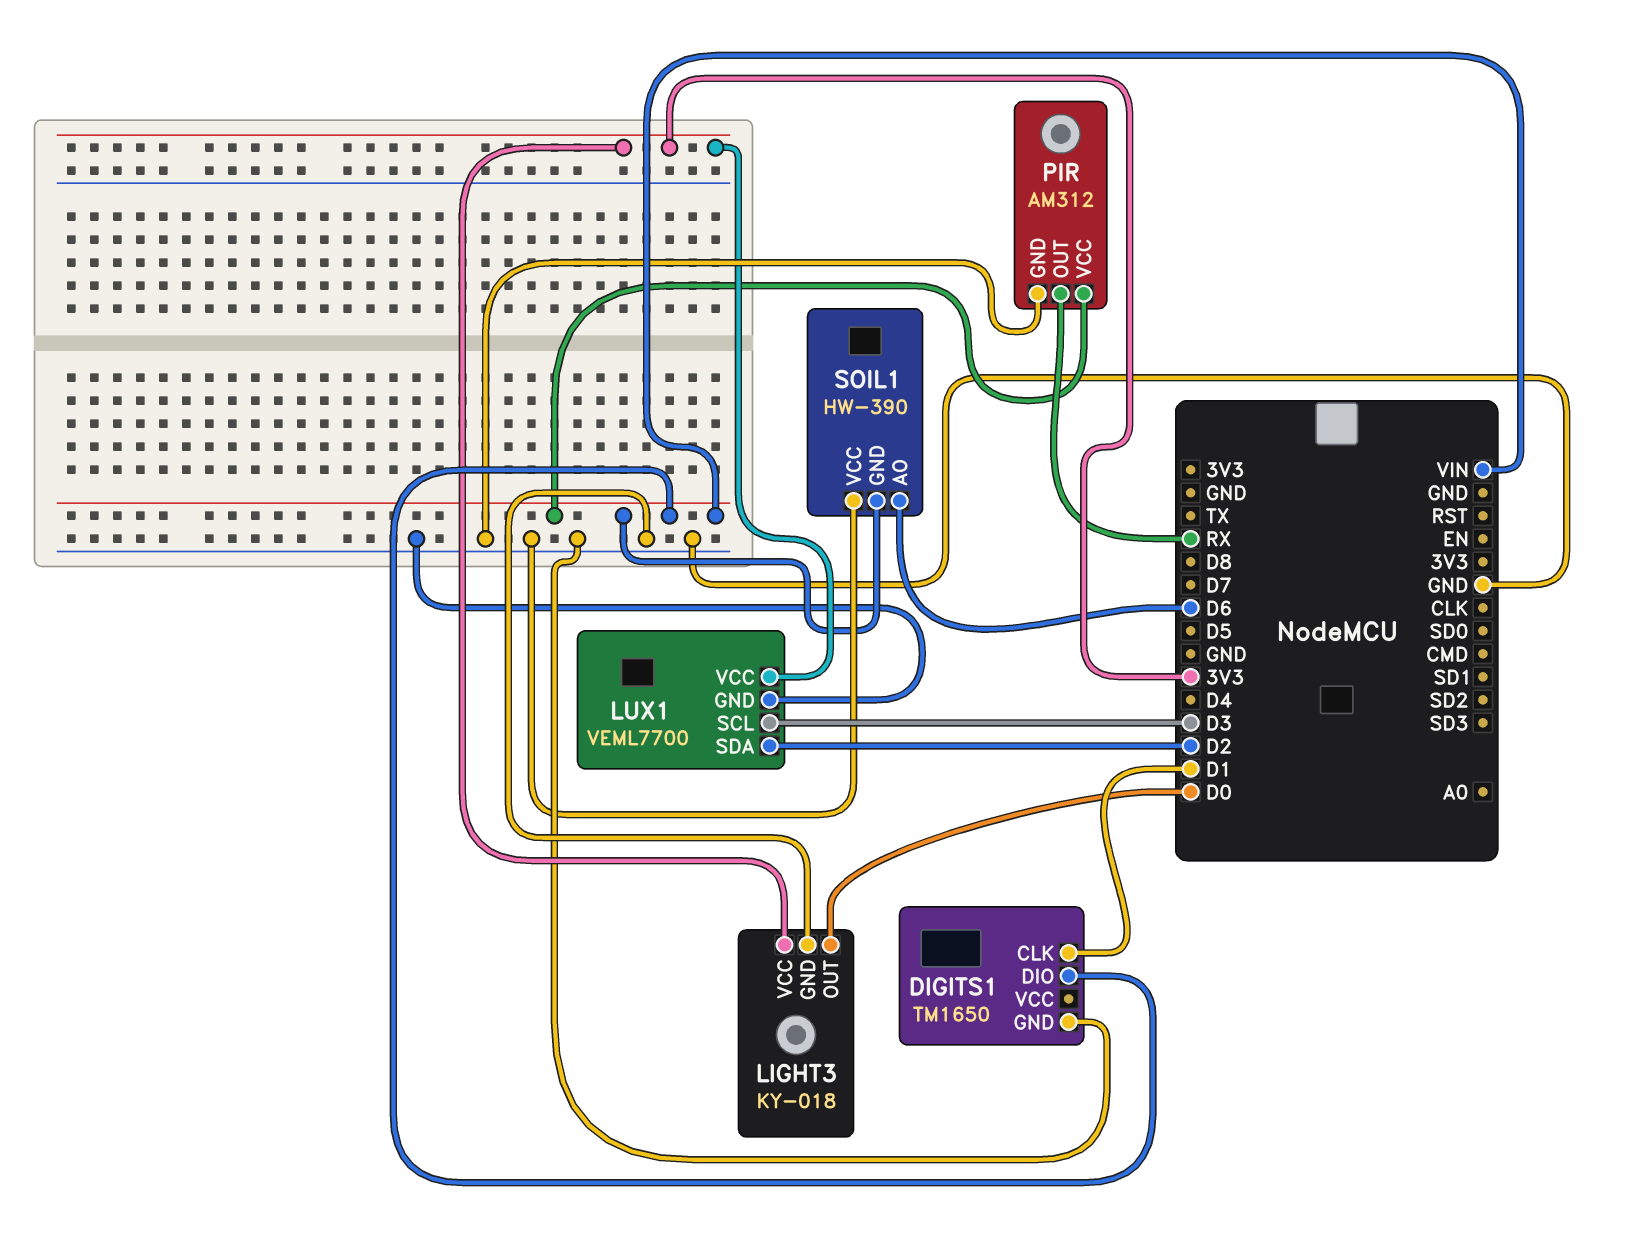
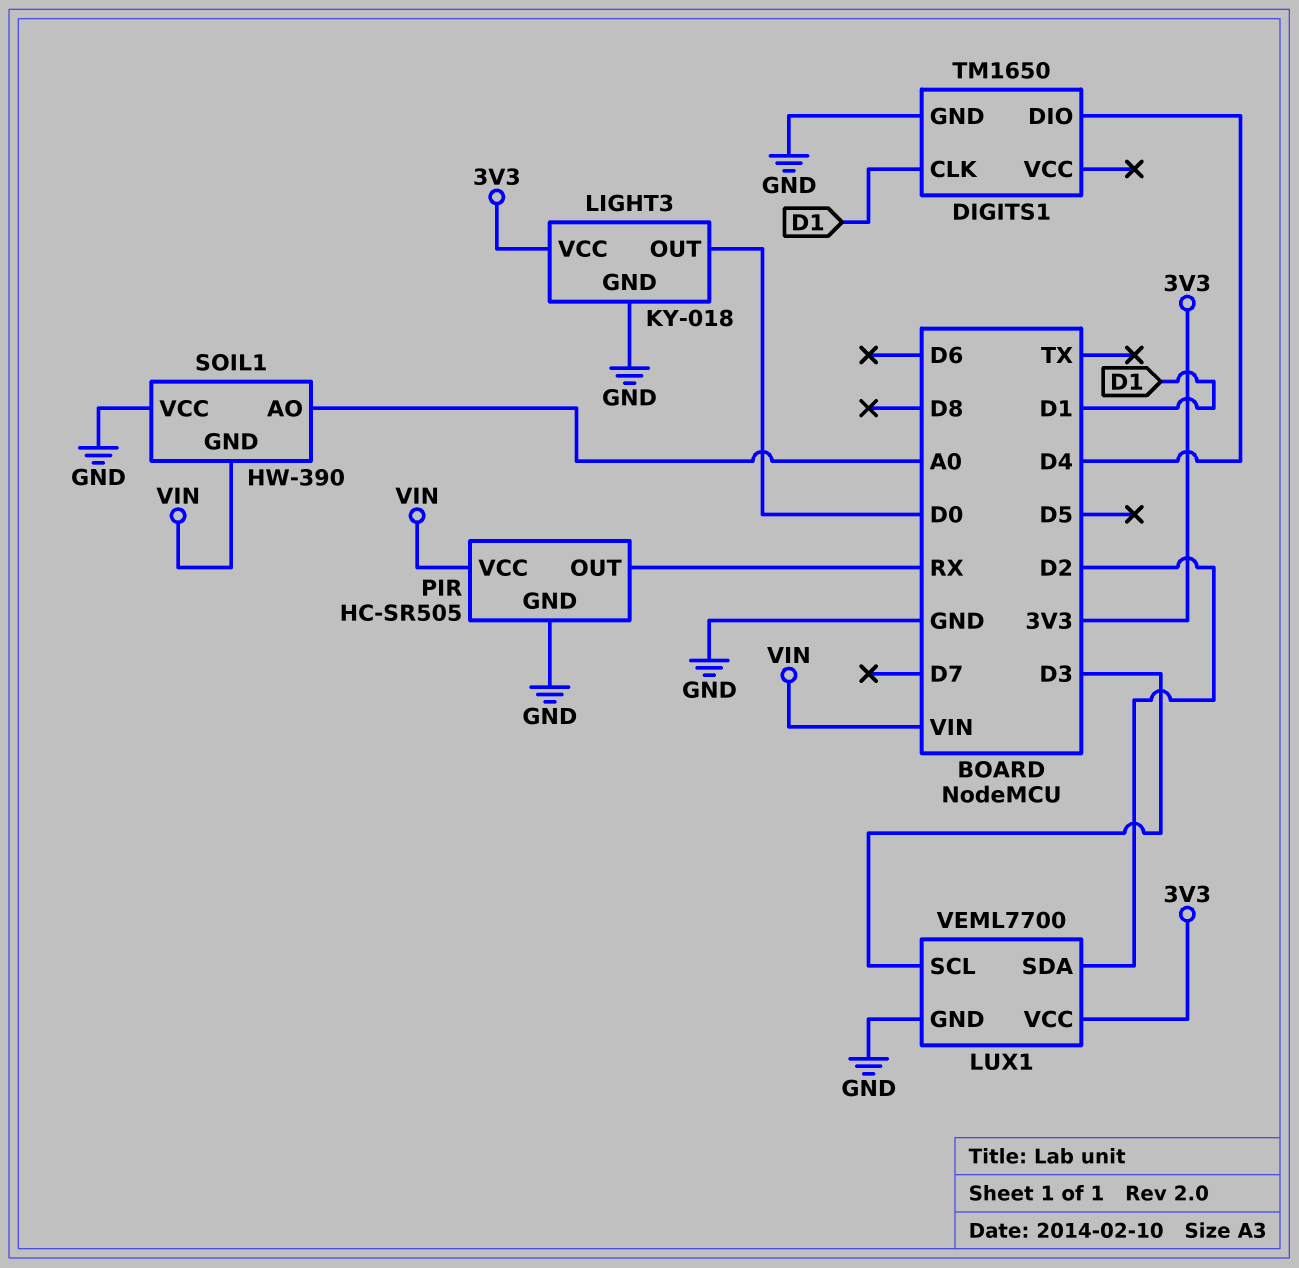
DIGITS1 pin DIO: VIN -> D4
PIR: AM312 -> HC-SR505
SOIL1 pin AO: D6 -> A0

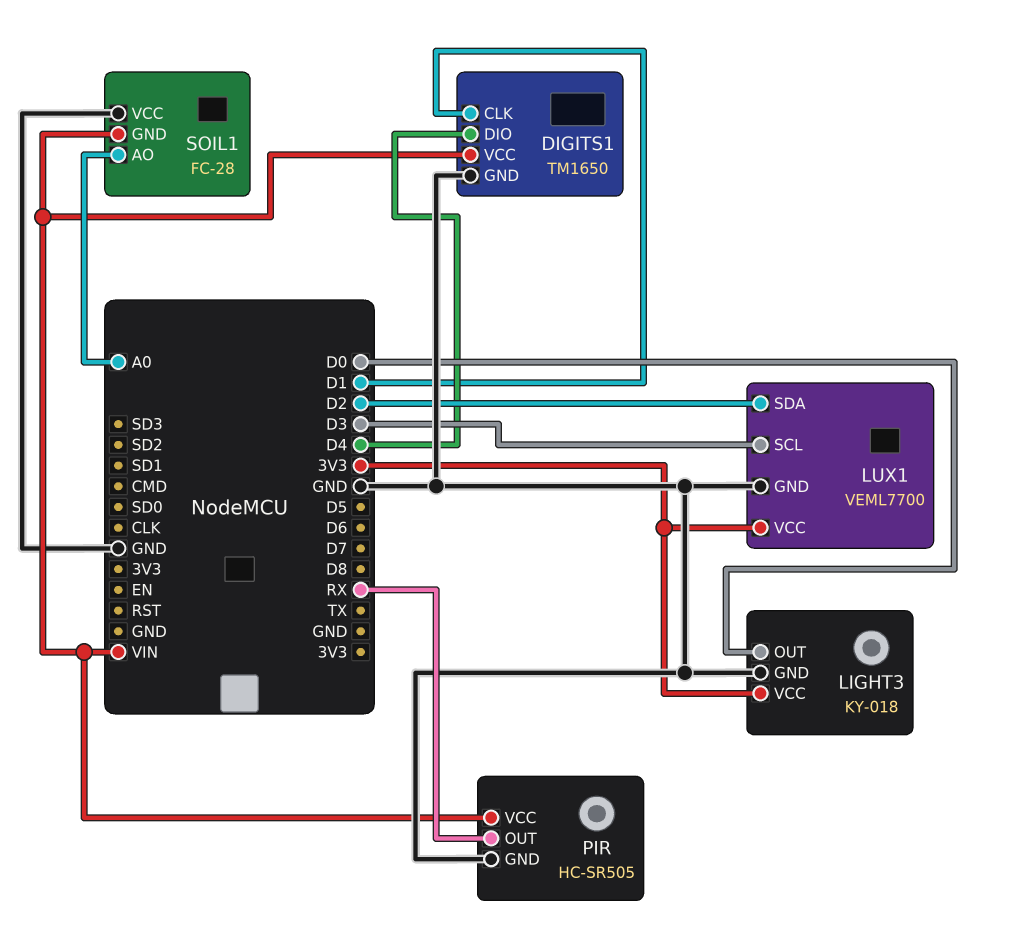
DIGITS1 pin VCC: none -> VIN
SOIL1: HW-390 -> FC-28

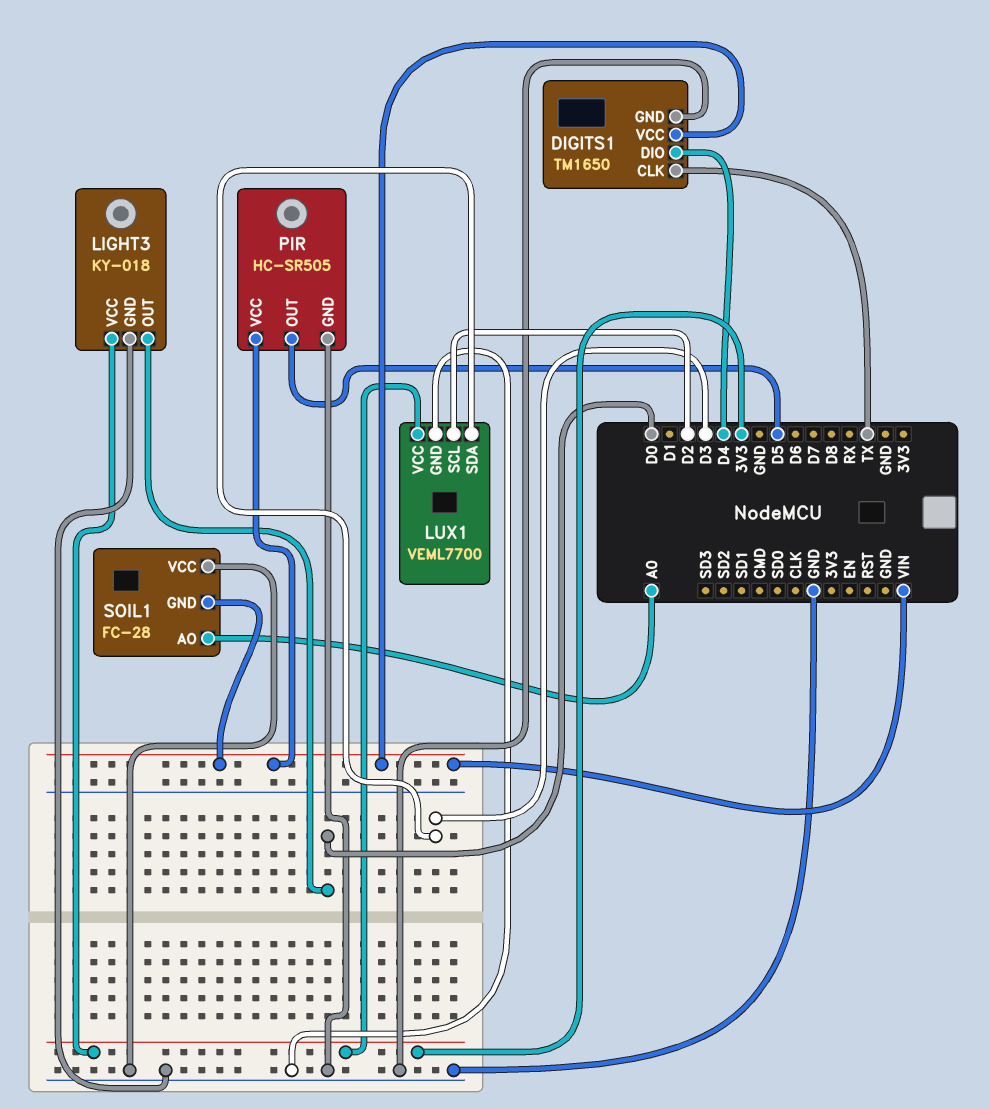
DIGITS1 pin CLK: D1 -> TX
LUX1 pin SCL: D3 -> D2
LUX1 pin SDA: D2 -> D3
PIR pin OUT: RX -> D5

